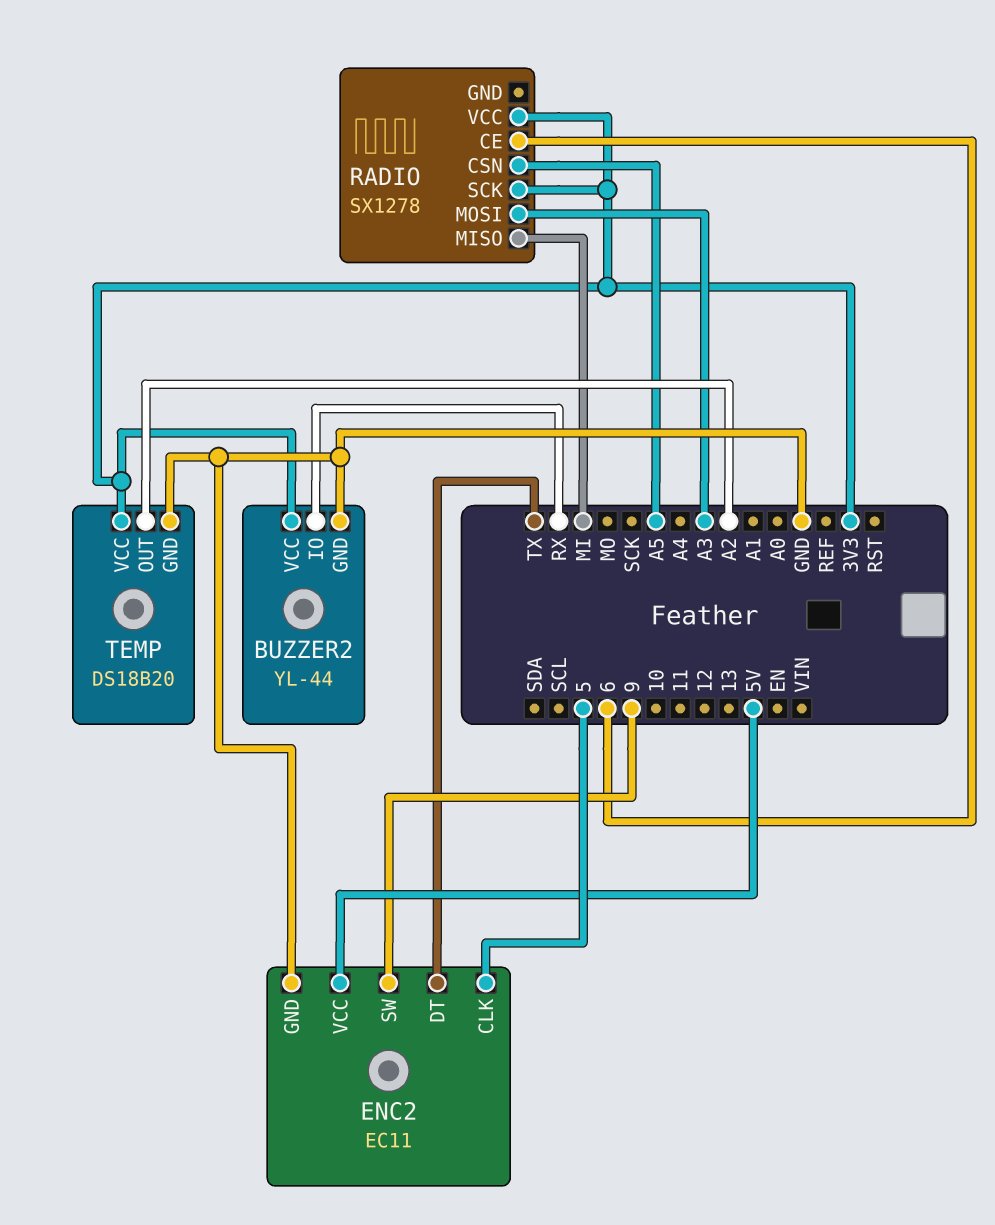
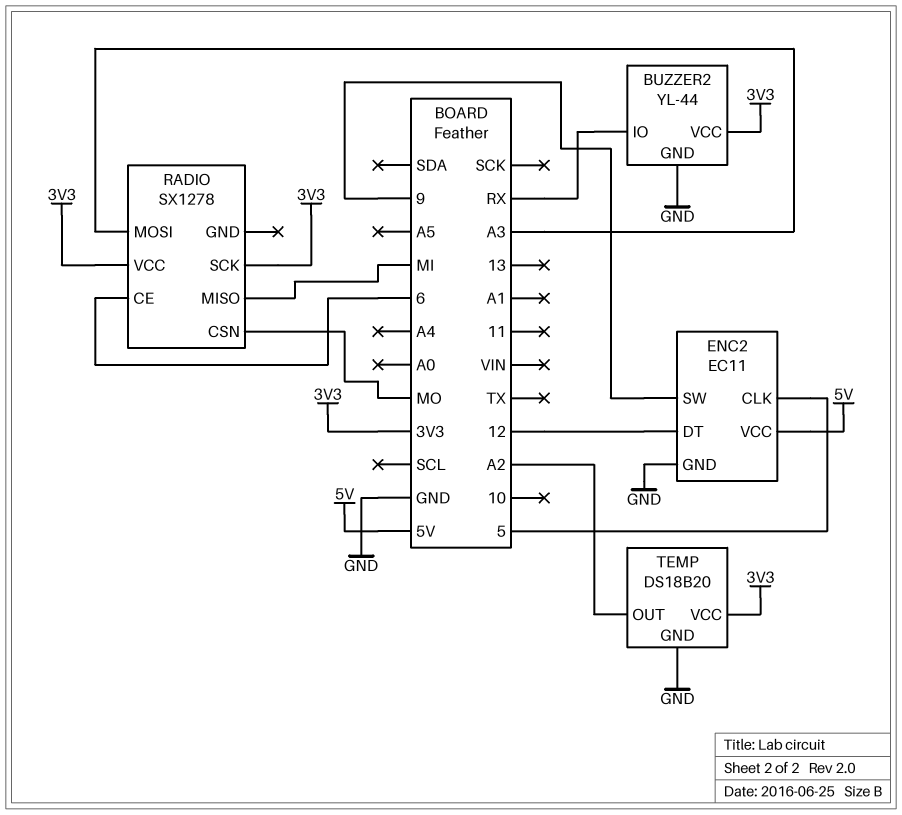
ENC2 pin DT: TX -> 12
RADIO pin CSN: A5 -> MO

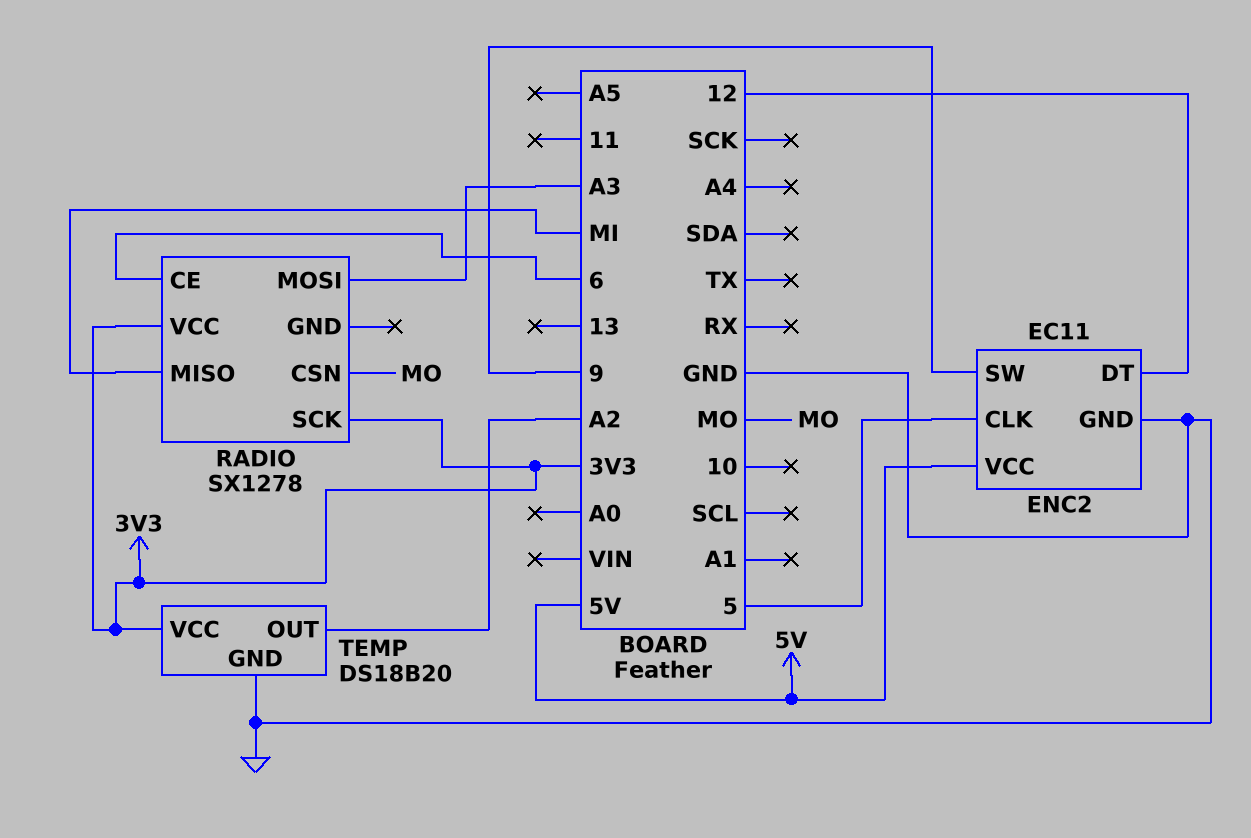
BUZZER2: YL-44 -> none
BUZZER2 pin GND: GND -> none
BUZZER2 pin IO: RX -> none
BUZZER2 pin VCC: 3V3 -> none

